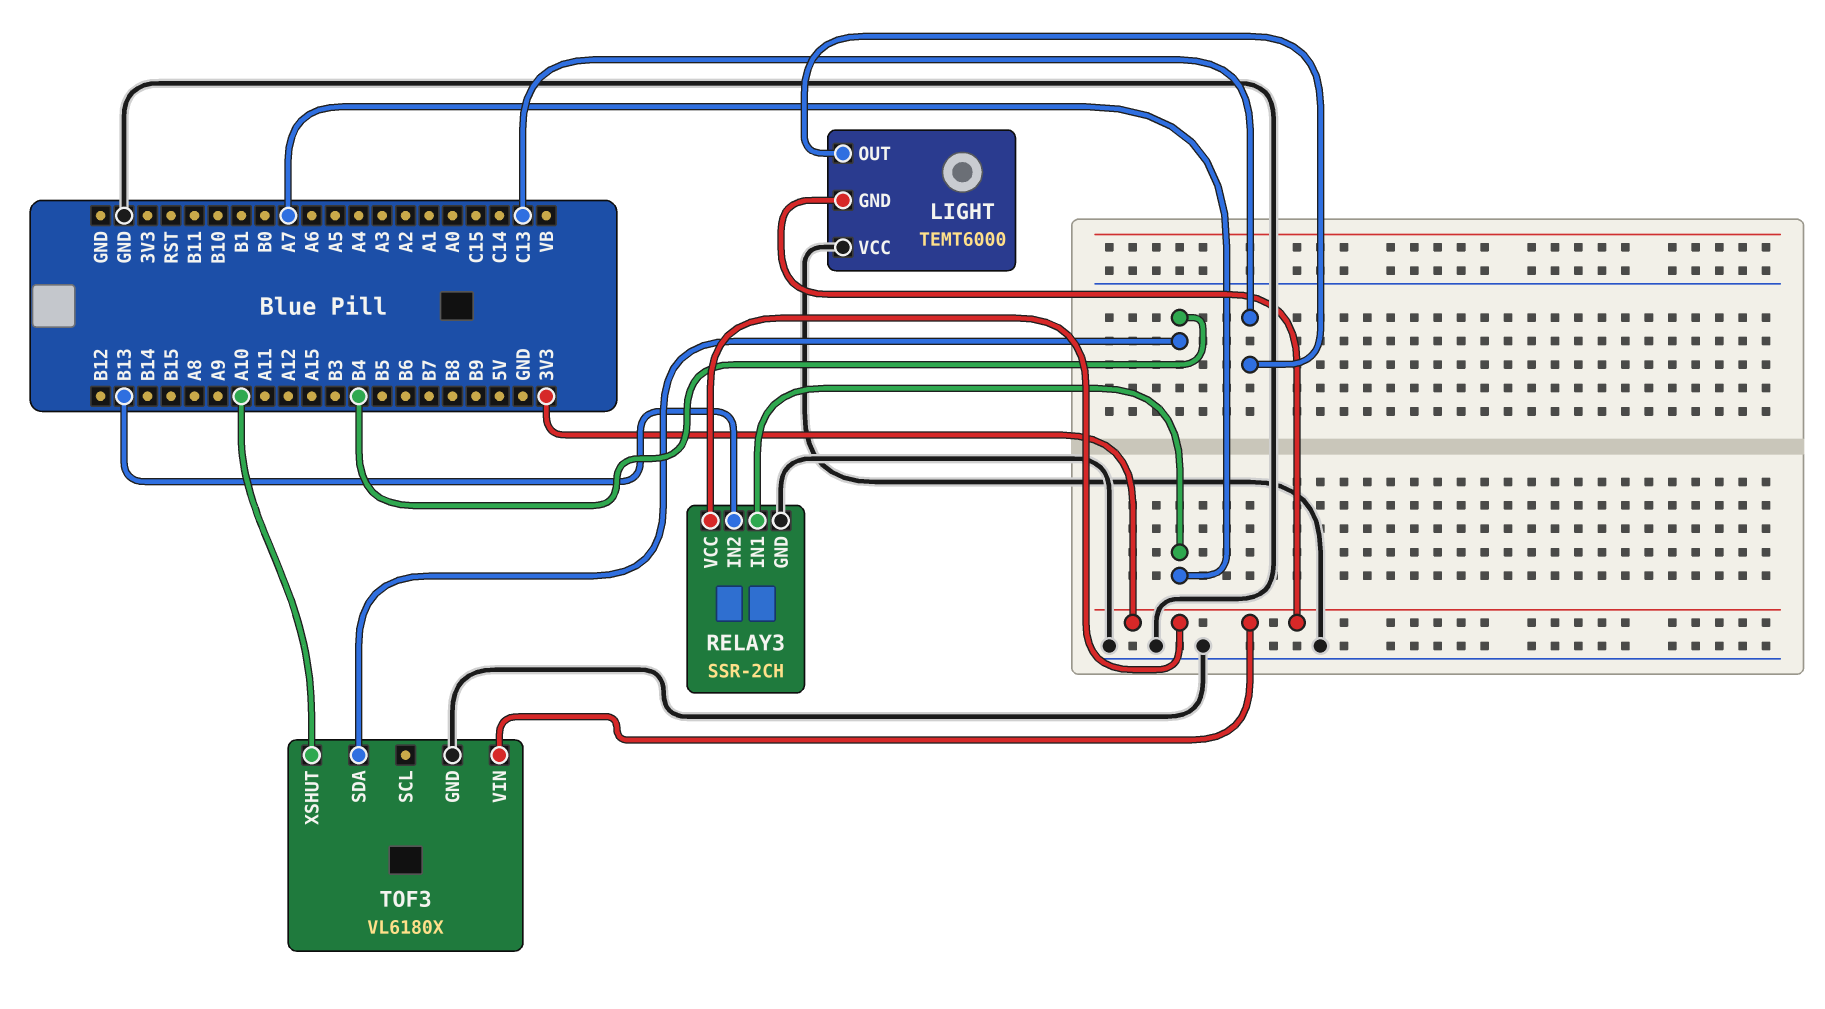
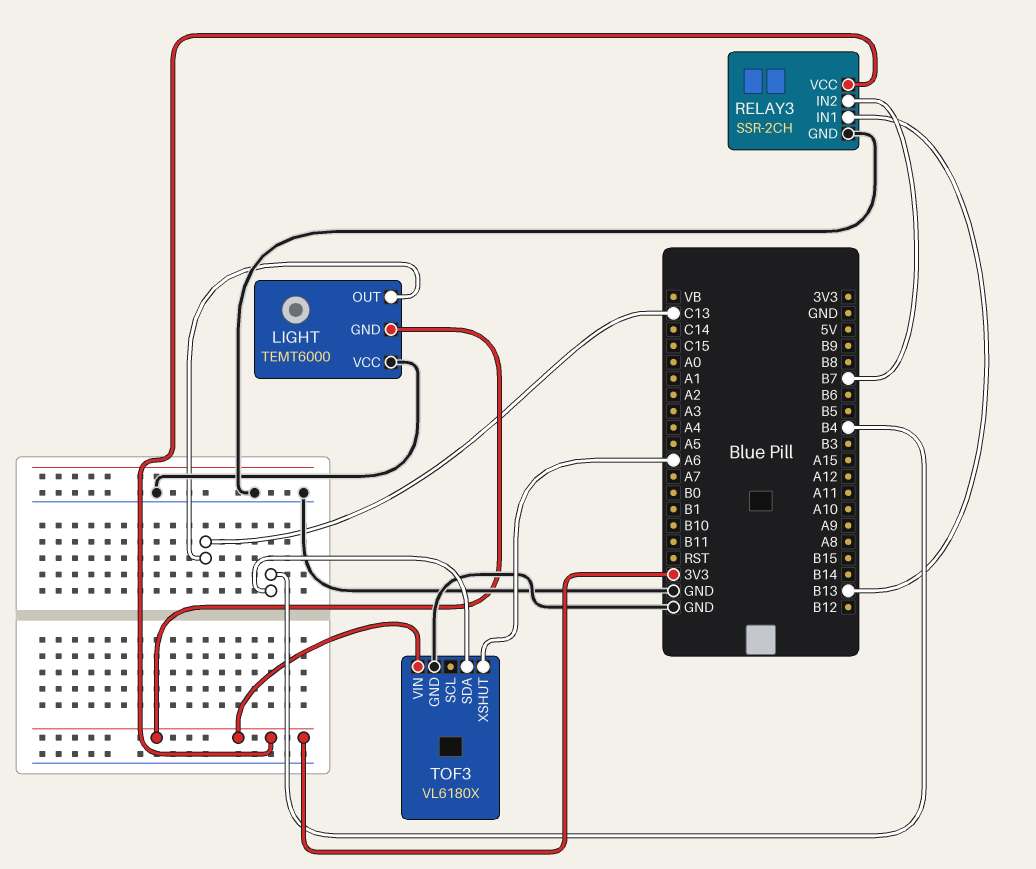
RELAY3 pin IN1: A7 -> B13
RELAY3 pin IN2: B13 -> B7
TOF3 pin XSHUT: A10 -> A6

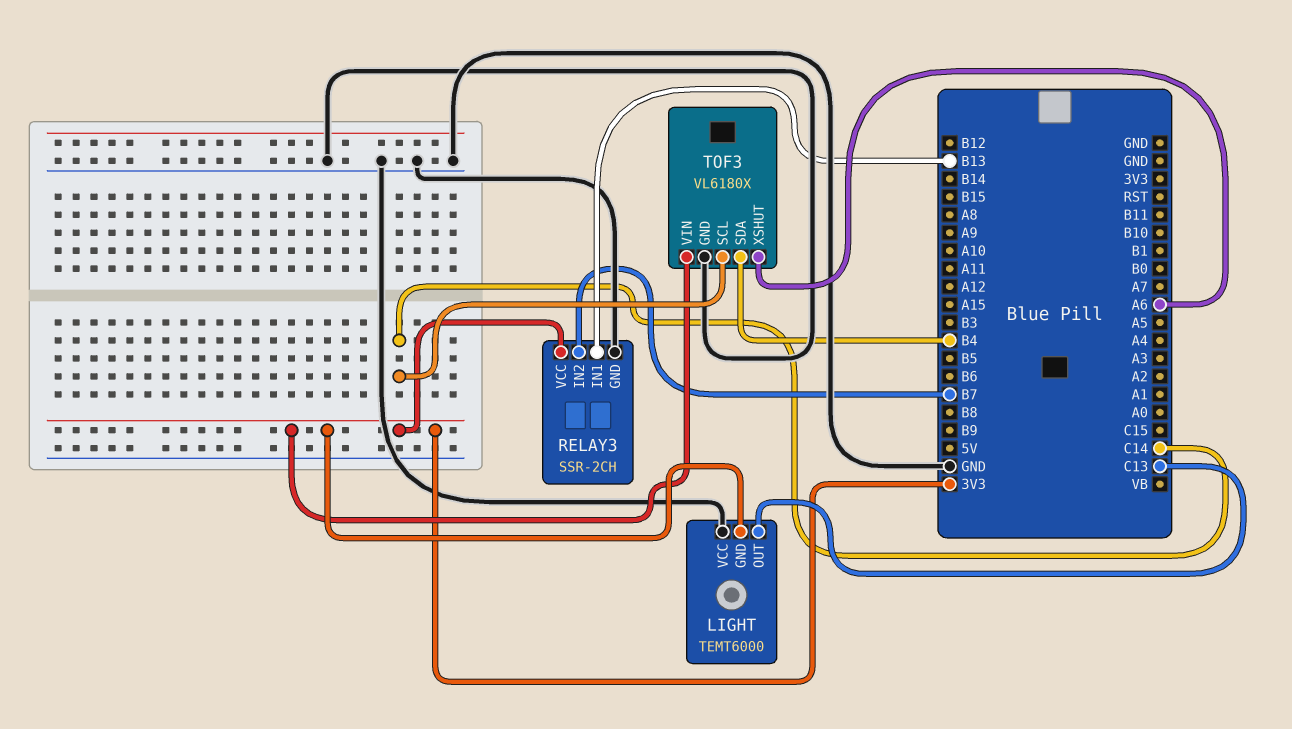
TOF3 pin SCL: none -> C14

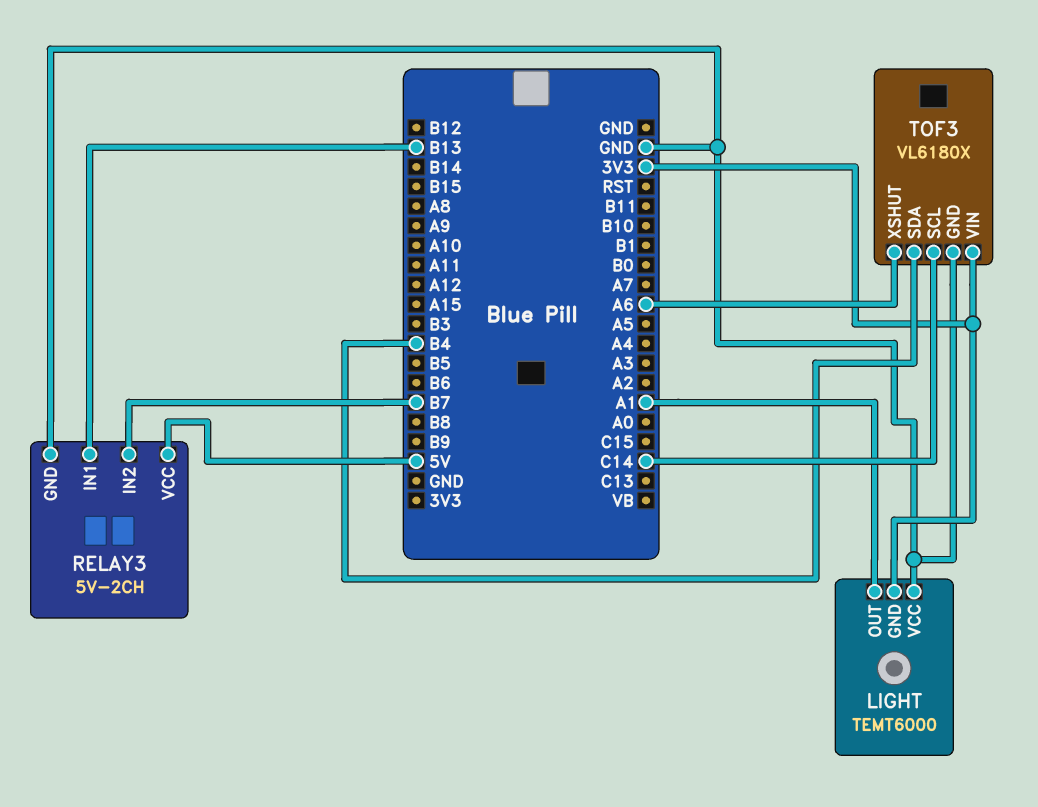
LIGHT pin OUT: C13 -> A1
RELAY3: SSR-2CH -> 5V-2CH
RELAY3 pin VCC: 3V3 -> 5V

